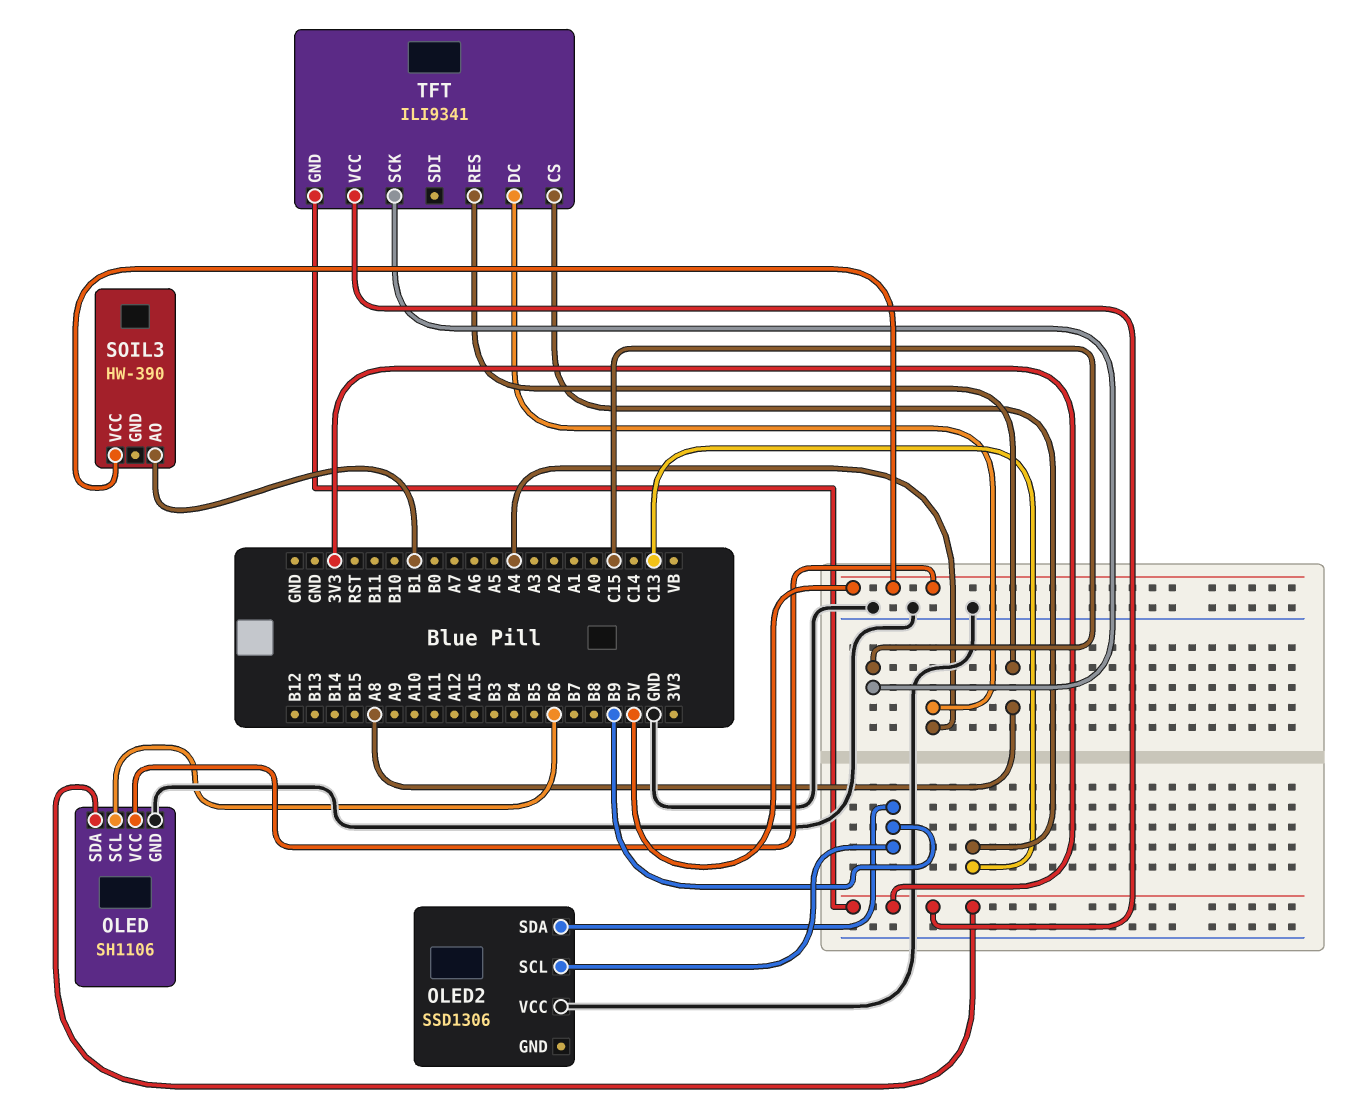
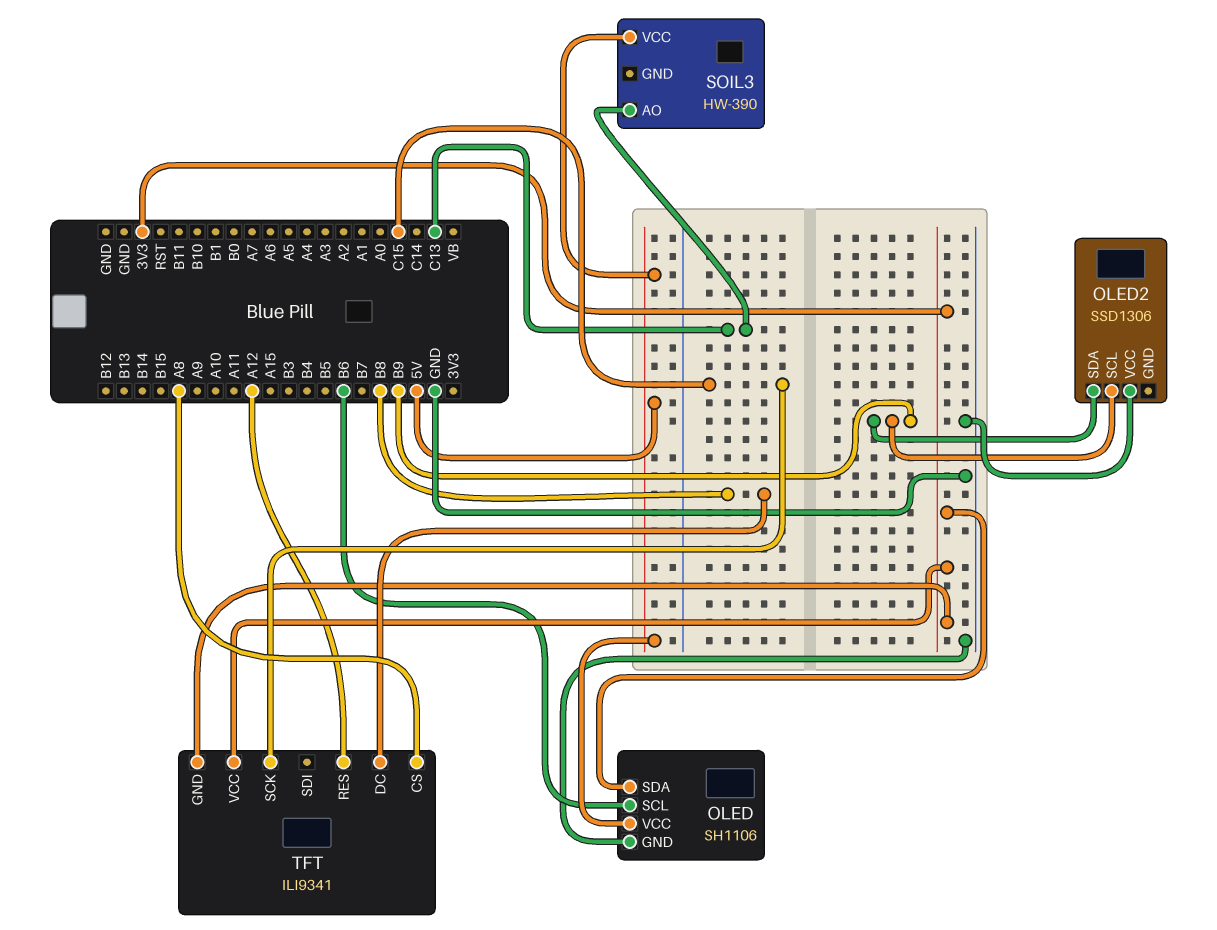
SOIL3 pin AO: B1 -> C13
TFT pin CS: C13 -> A8
TFT pin DC: A4 -> B8
TFT pin RES: A8 -> A12

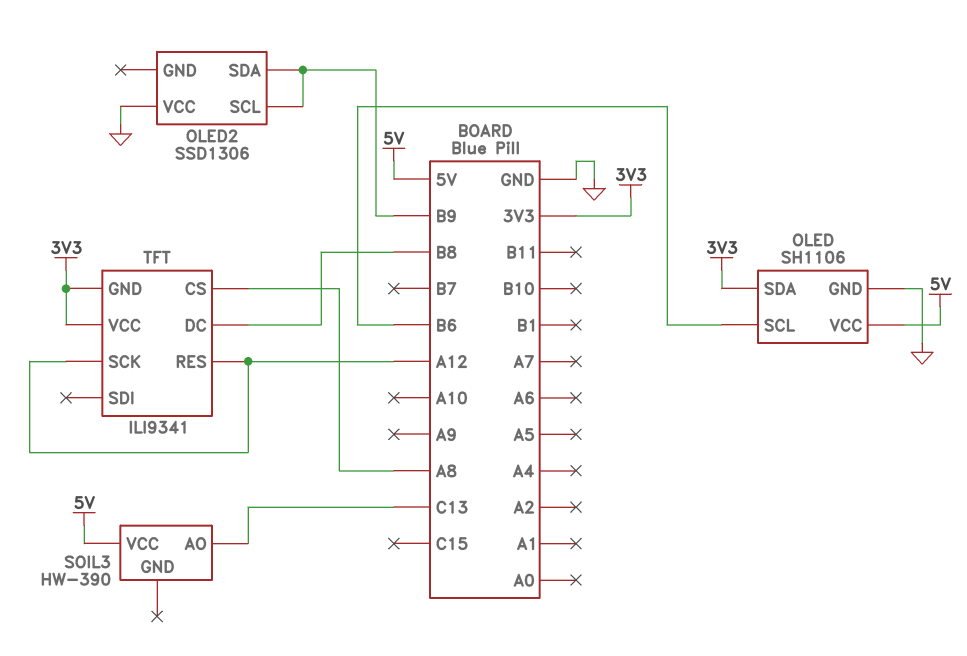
TFT pin SCK: C15 -> A12

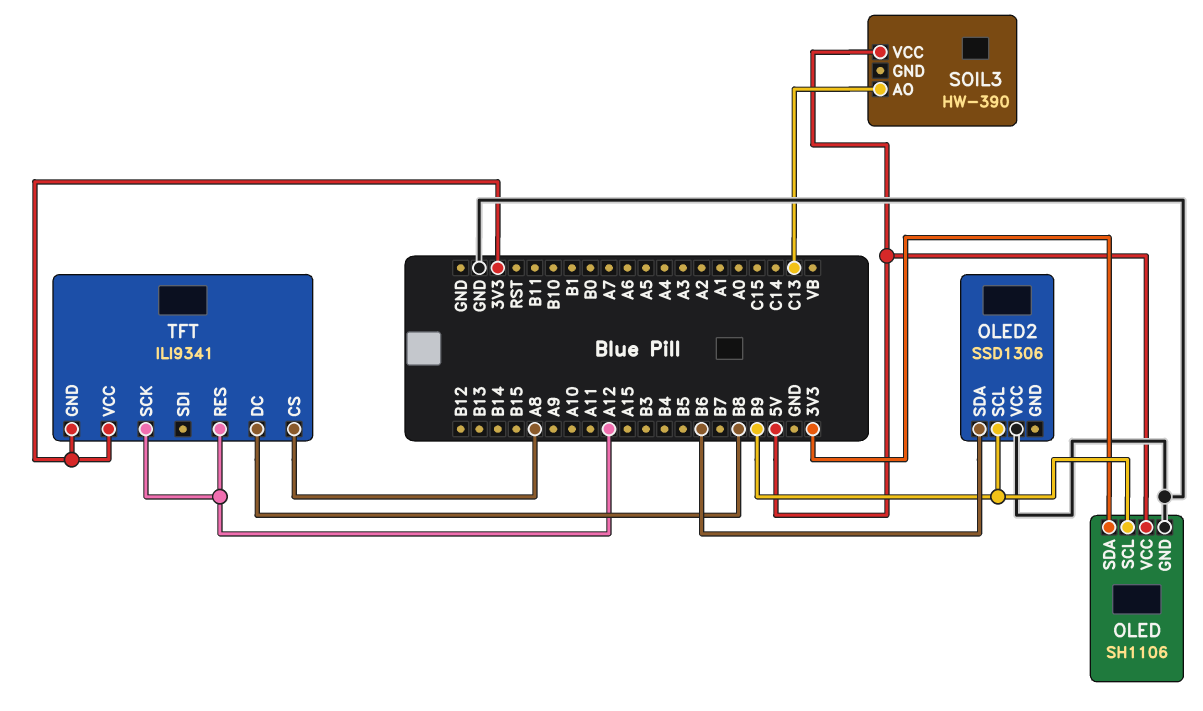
OLED pin SCL: B6 -> B9
OLED2 pin SDA: B9 -> B6

